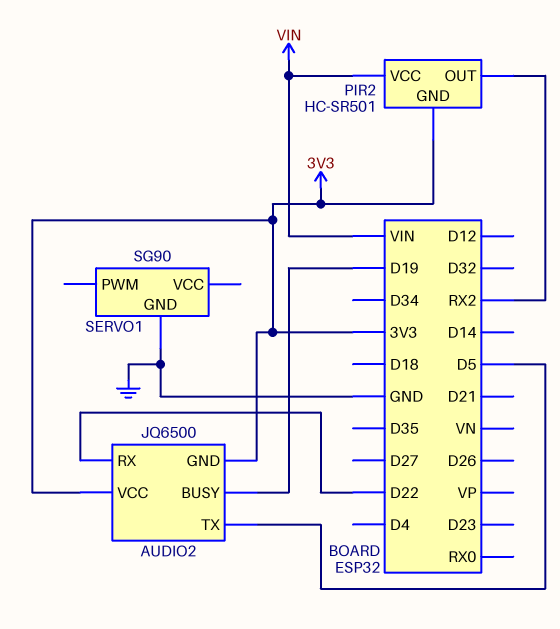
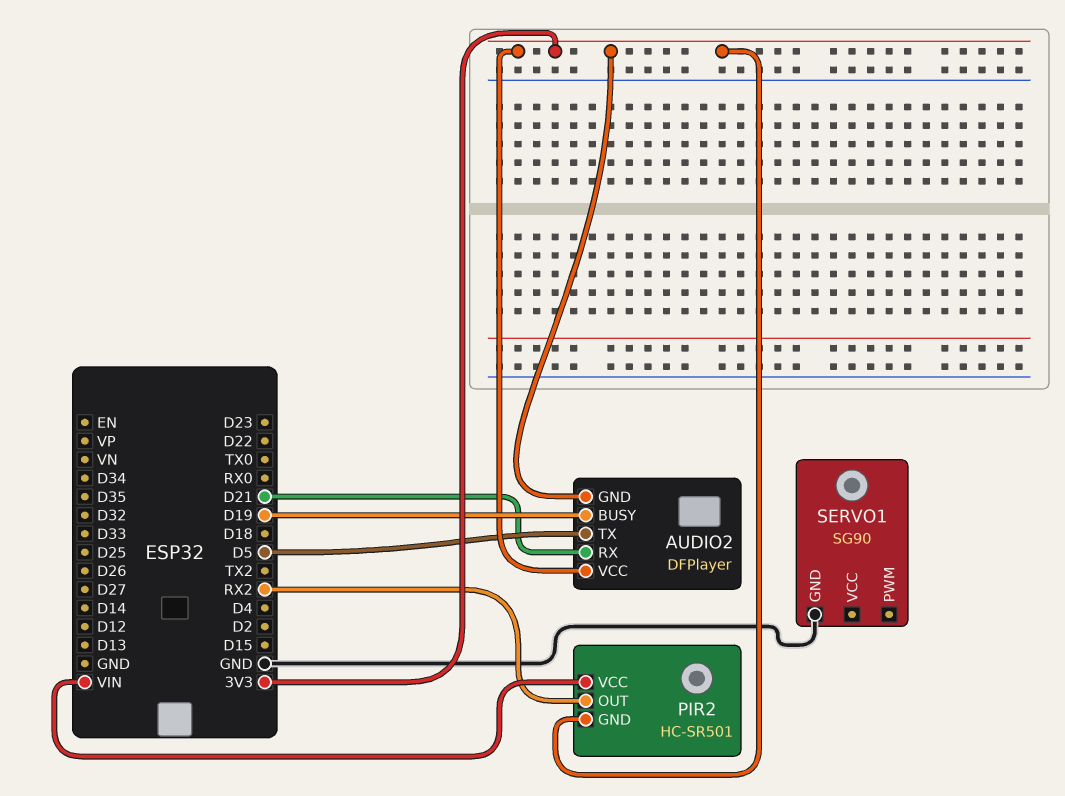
AUDIO2: JQ6500 -> DFPlayer
AUDIO2 pin RX: D22 -> D21

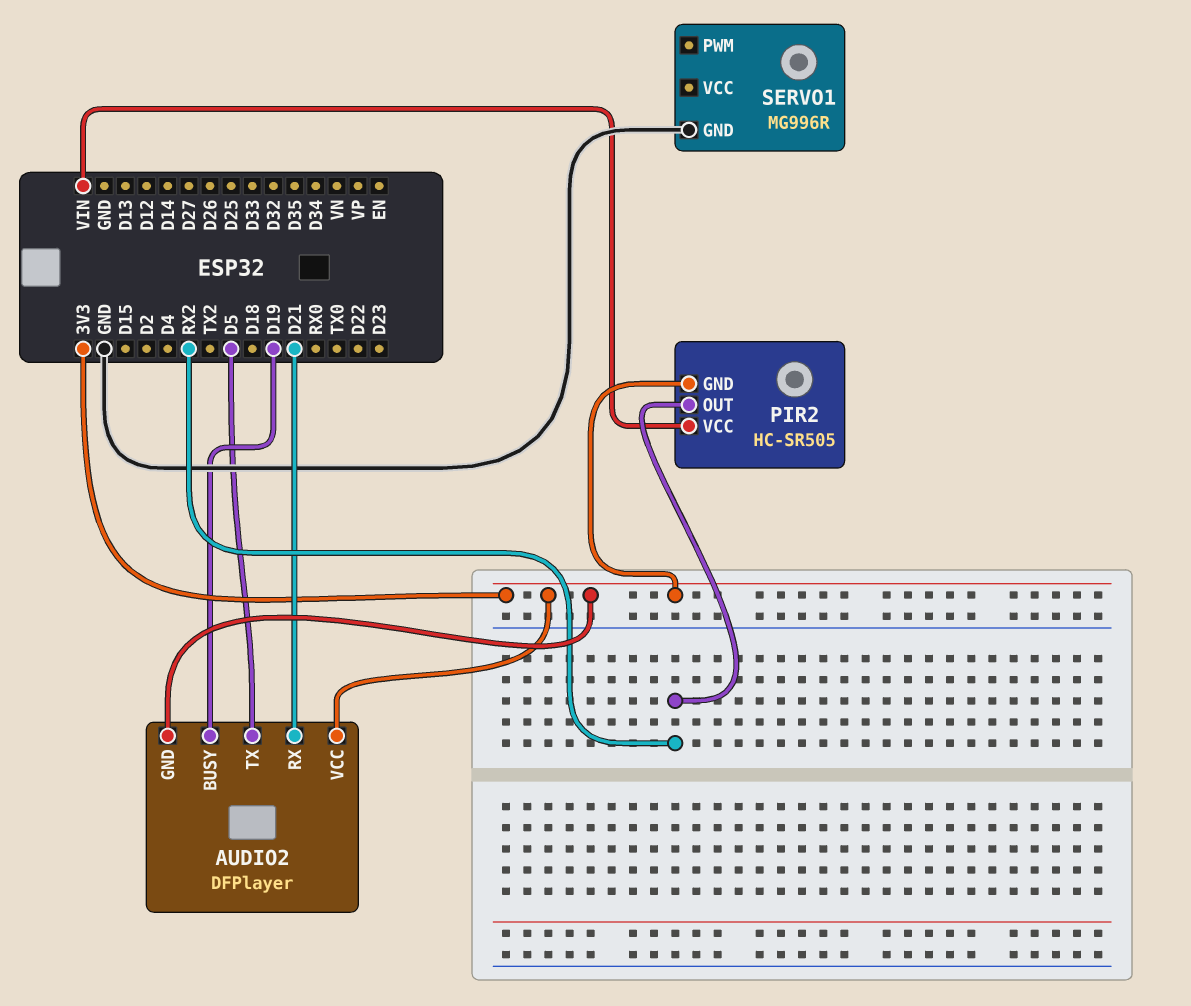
PIR2: HC-SR501 -> HC-SR505
SERVO1: SG90 -> MG996R

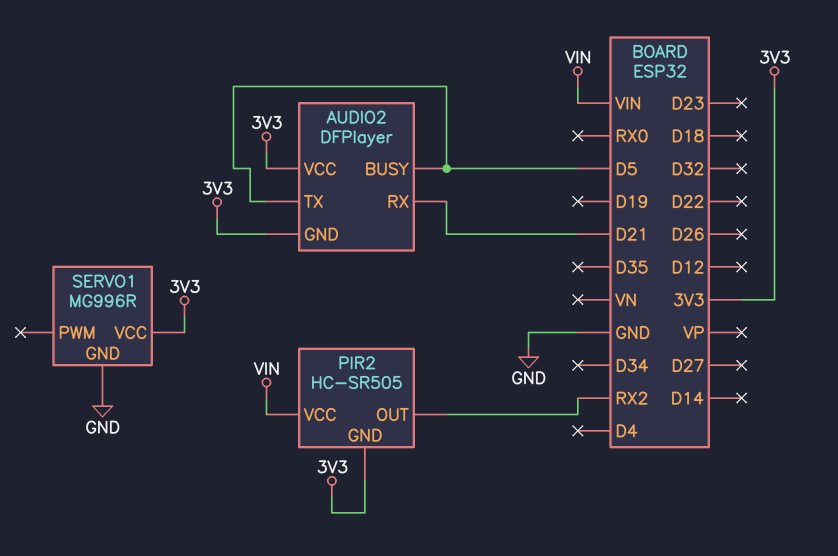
AUDIO2 pin BUSY: D19 -> D5
SERVO1 pin VCC: none -> 3V3

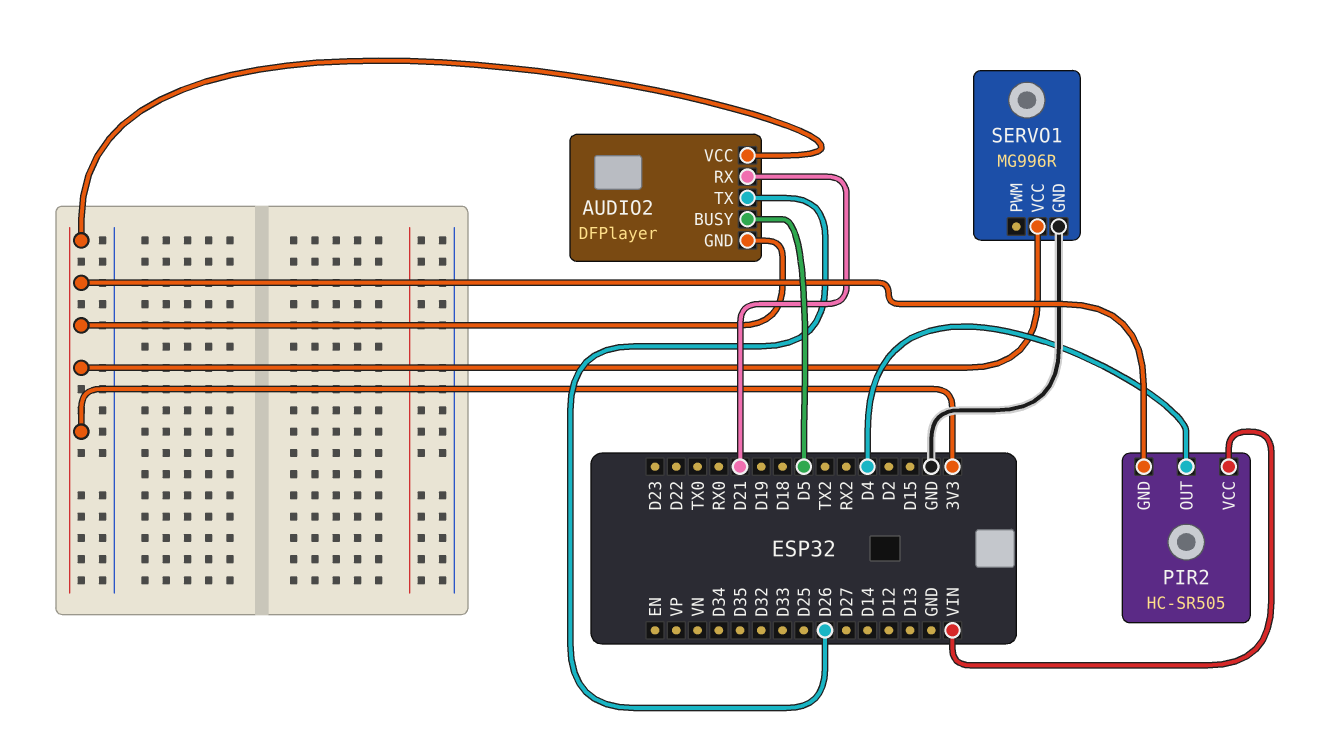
AUDIO2 pin TX: D5 -> D26
PIR2 pin OUT: RX2 -> D4

